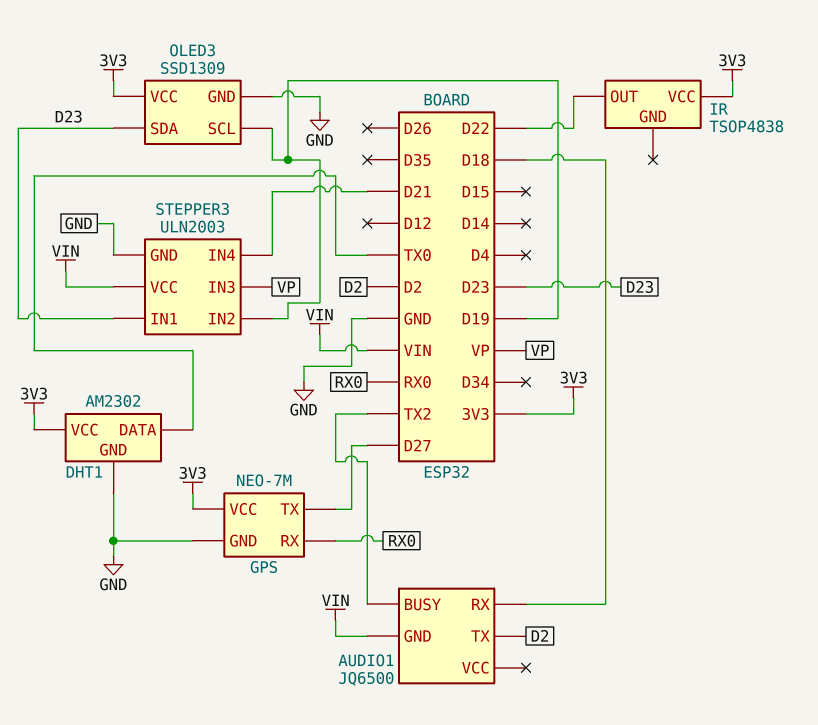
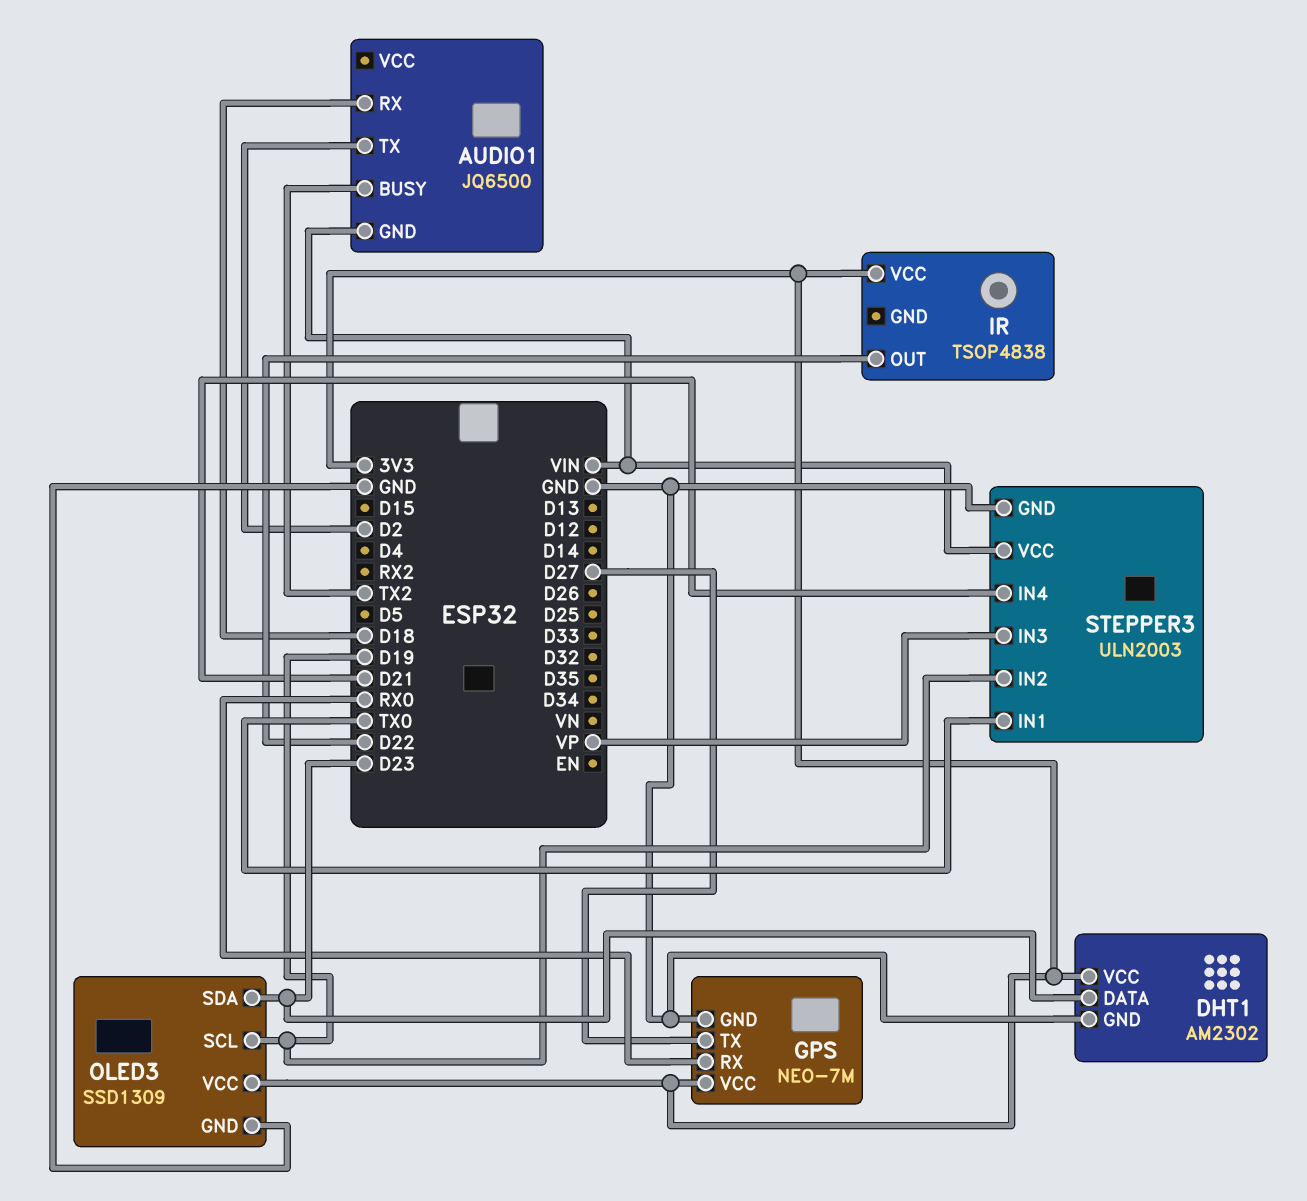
DHT1 pin DATA: TX0 -> D23
STEPPER3 pin IN1: D23 -> TX0

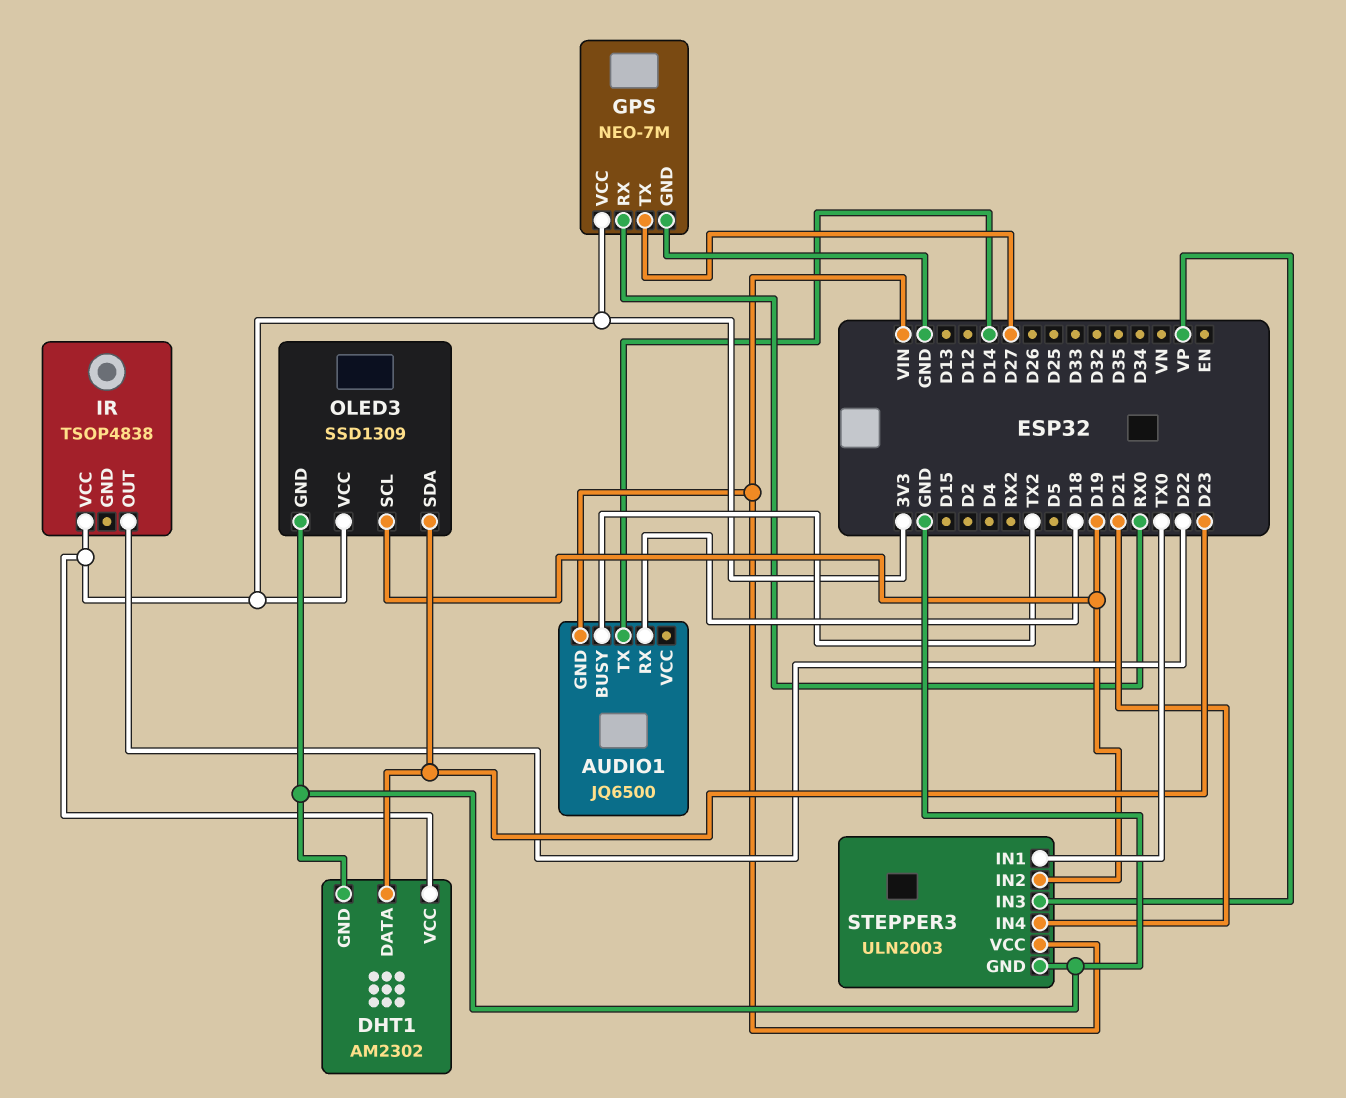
AUDIO1 pin TX: D2 -> D14

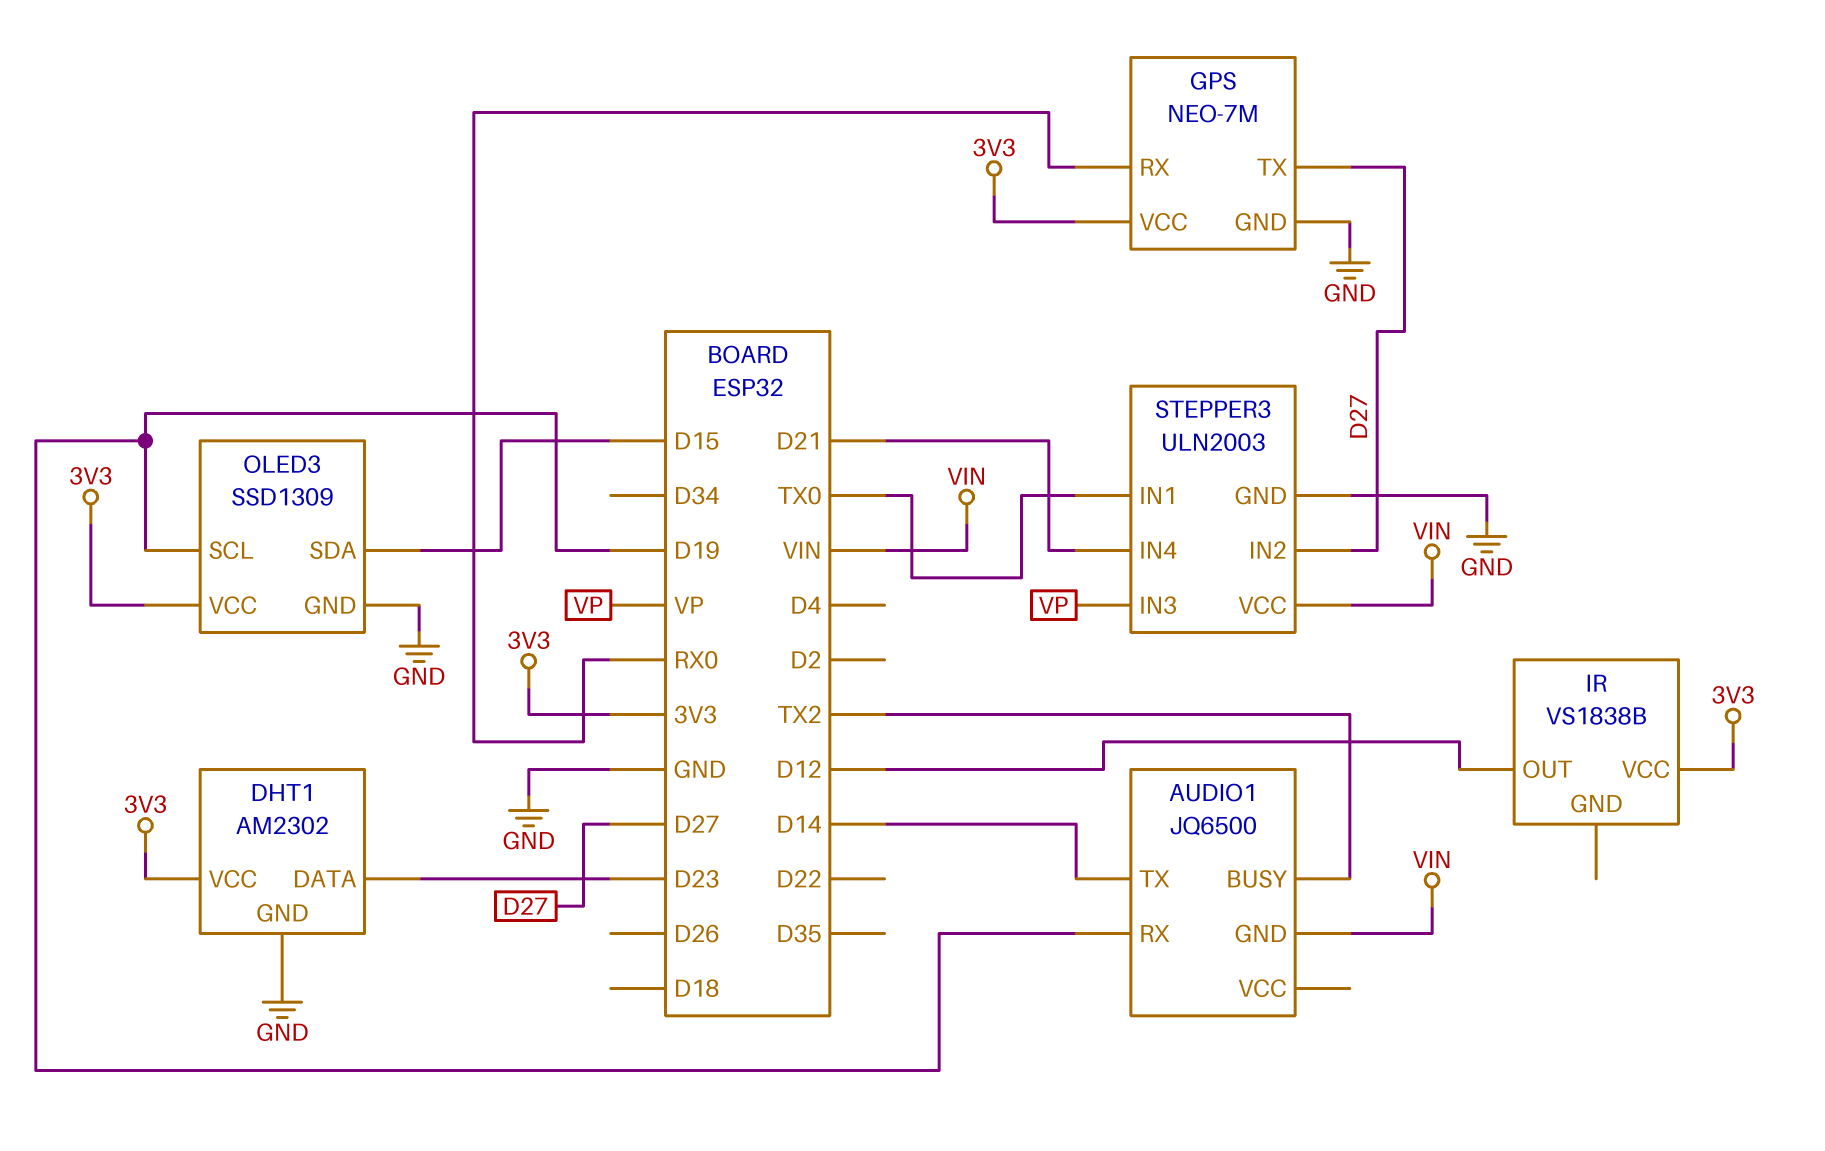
AUDIO1 pin RX: D18 -> D19
IR: TSOP4838 -> VS1838B
IR pin OUT: D22 -> D12
OLED3 pin SDA: D23 -> D15
STEPPER3 pin IN2: D19 -> D27

